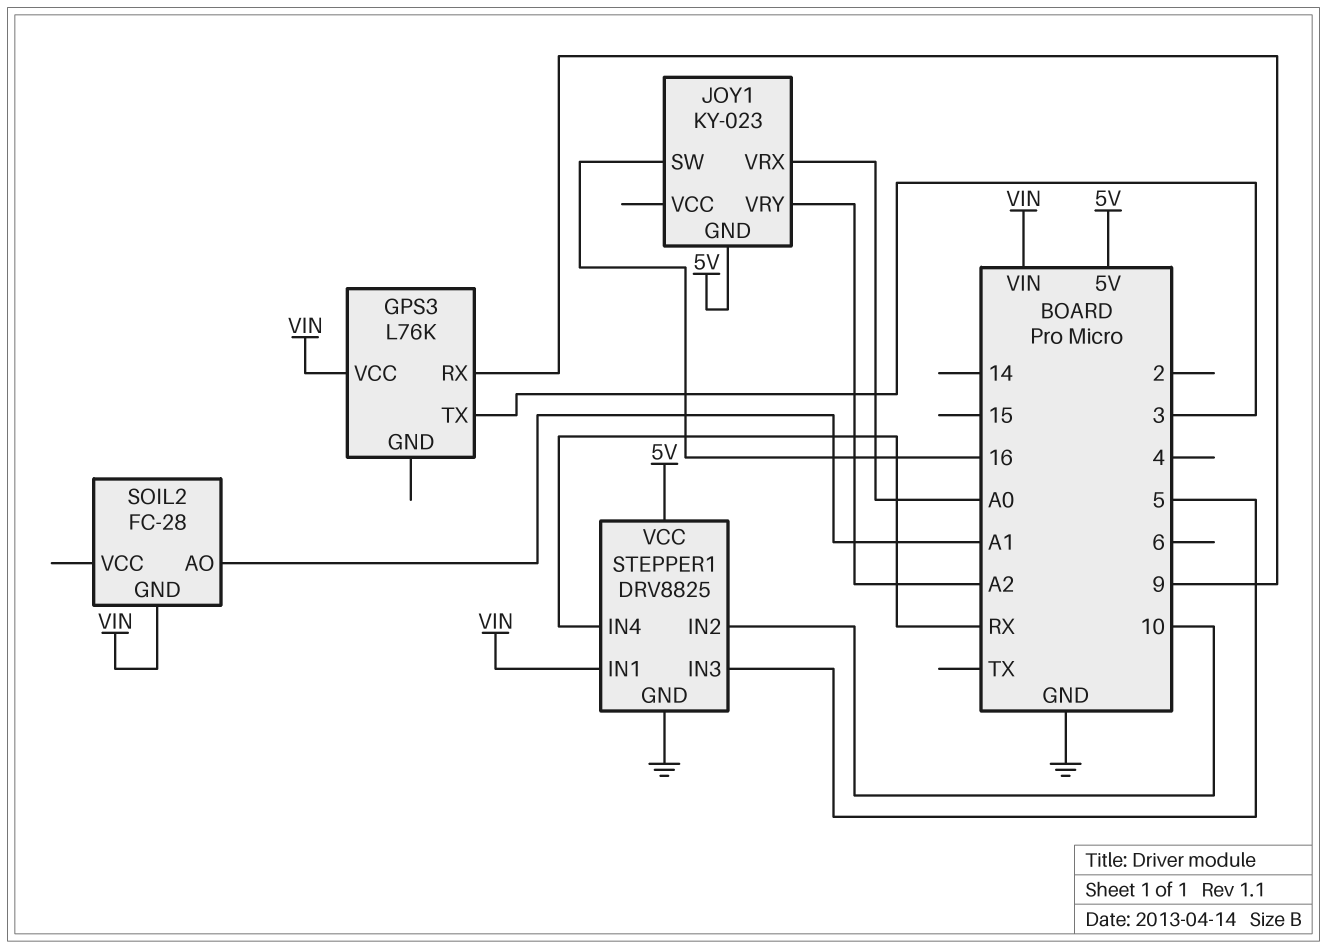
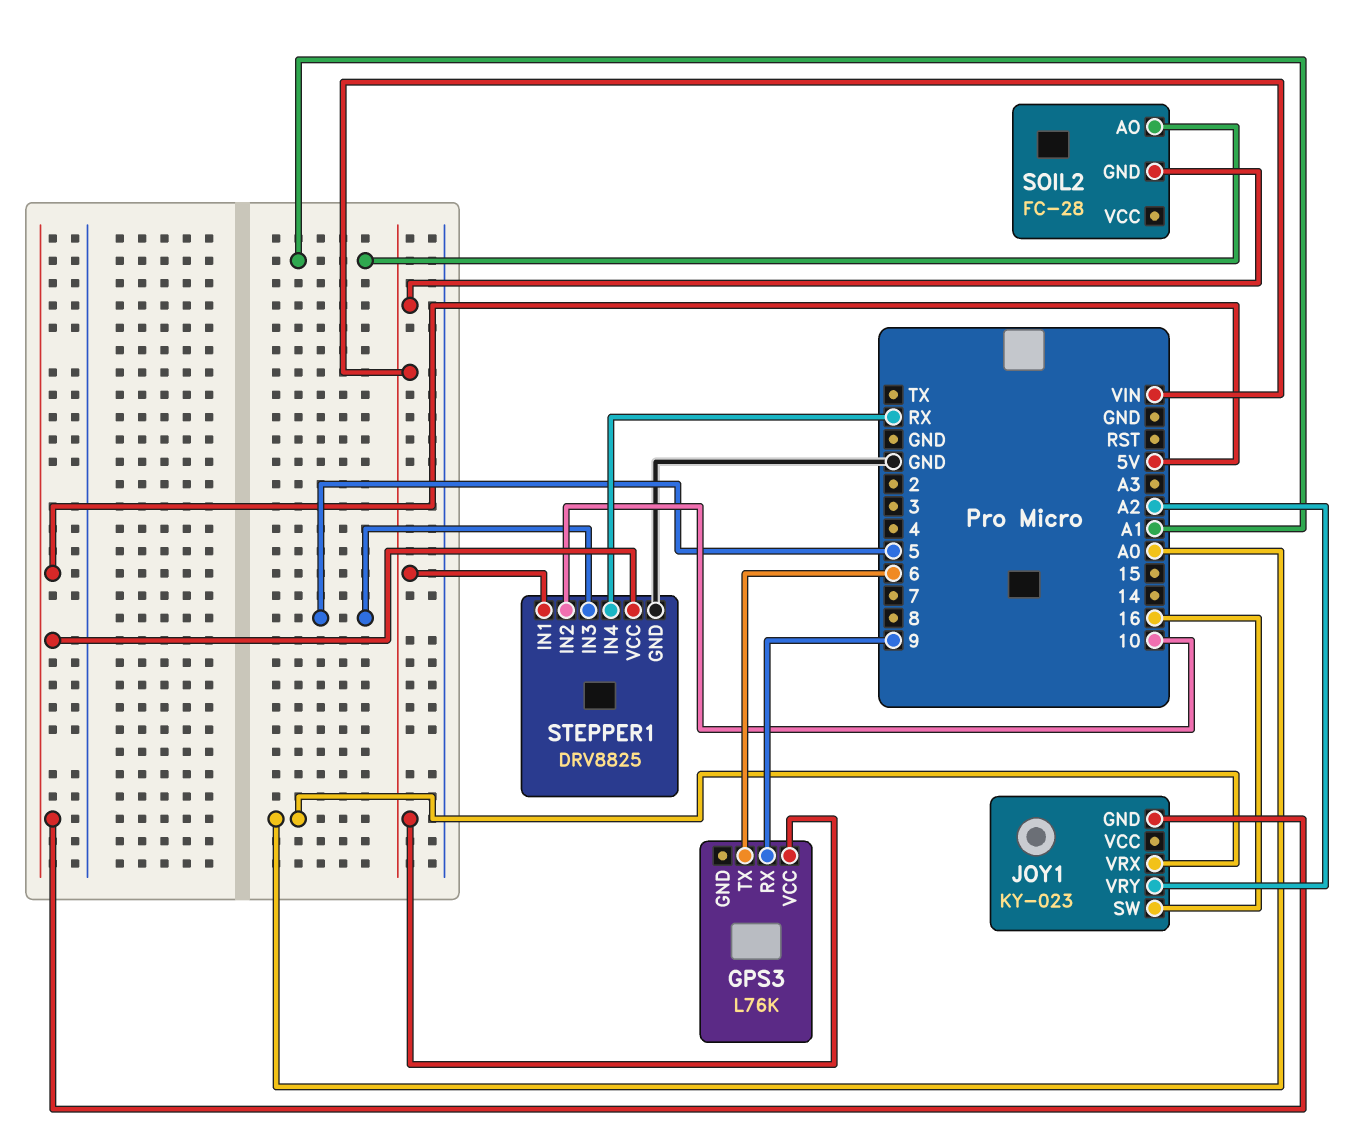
GPS3 pin TX: 3 -> 6

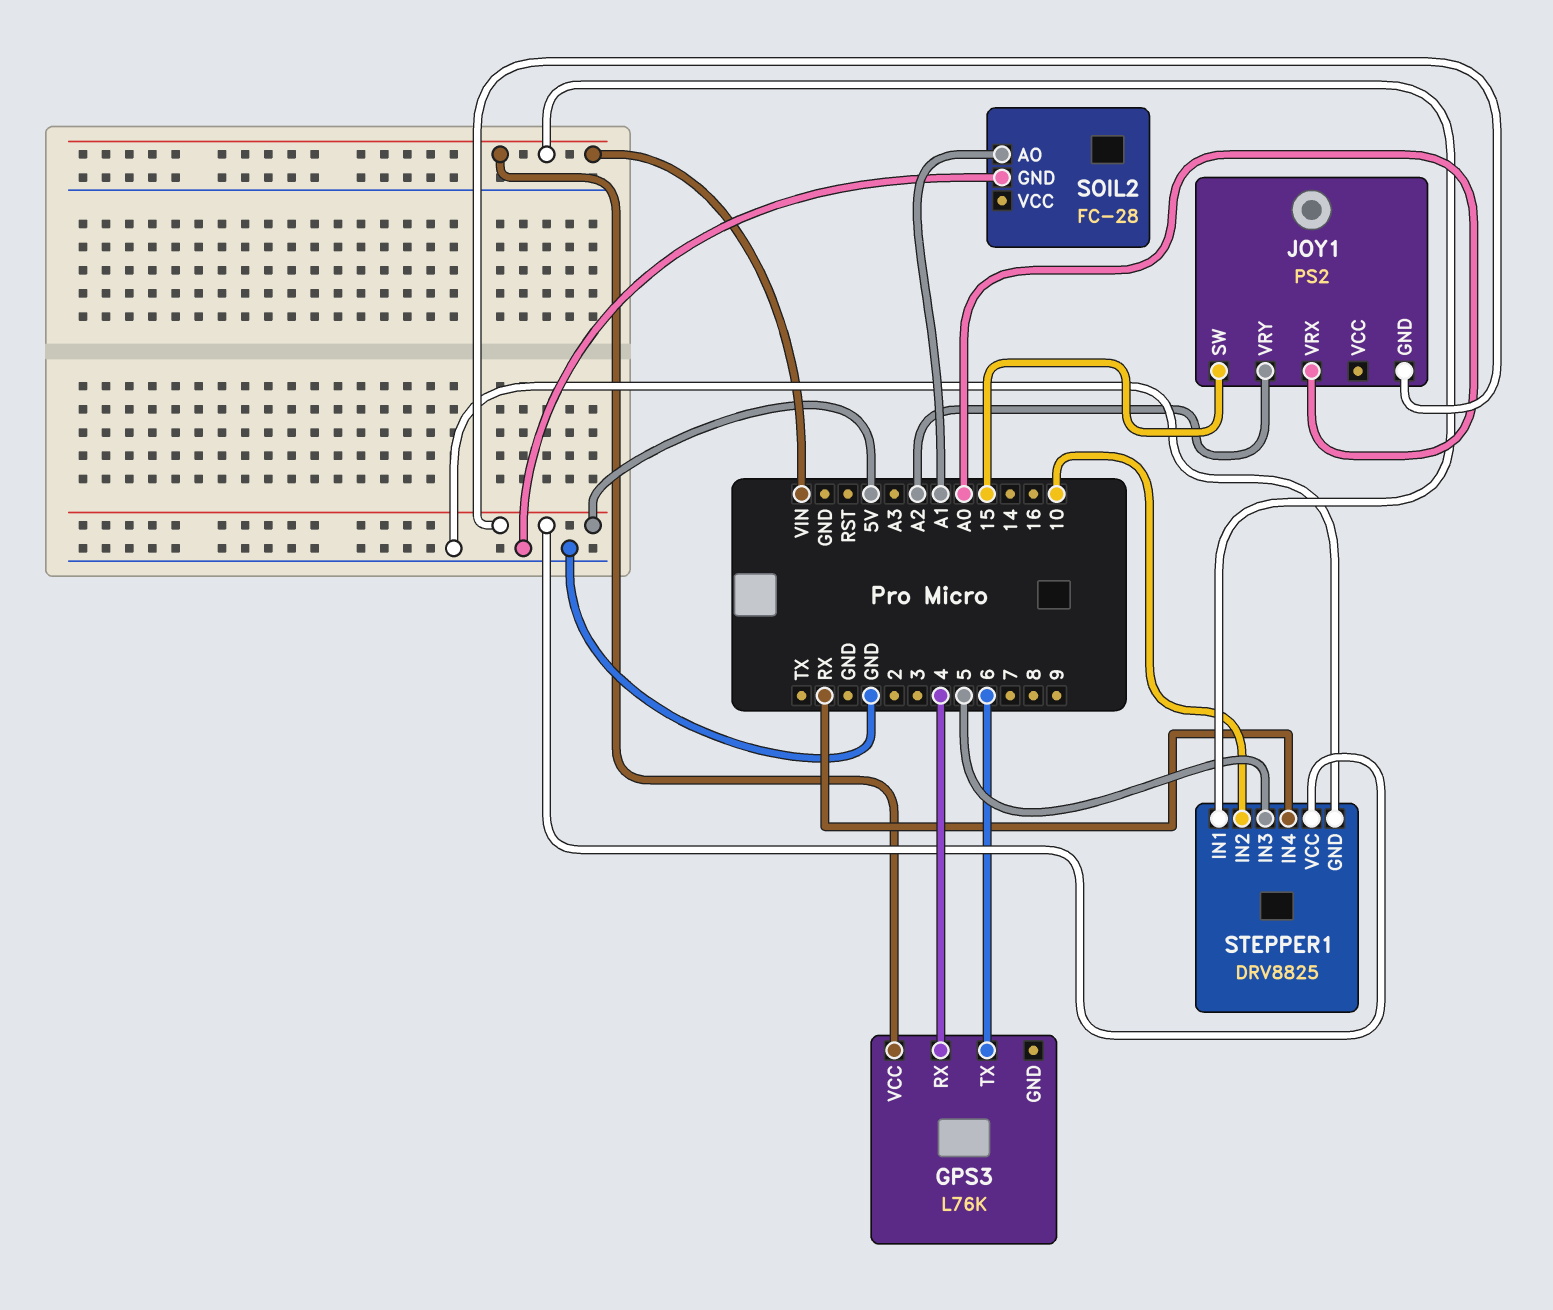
GPS3 pin RX: 9 -> 4
JOY1: KY-023 -> PS2
JOY1 pin SW: 16 -> 15
SOIL2 pin GND: VIN -> GND

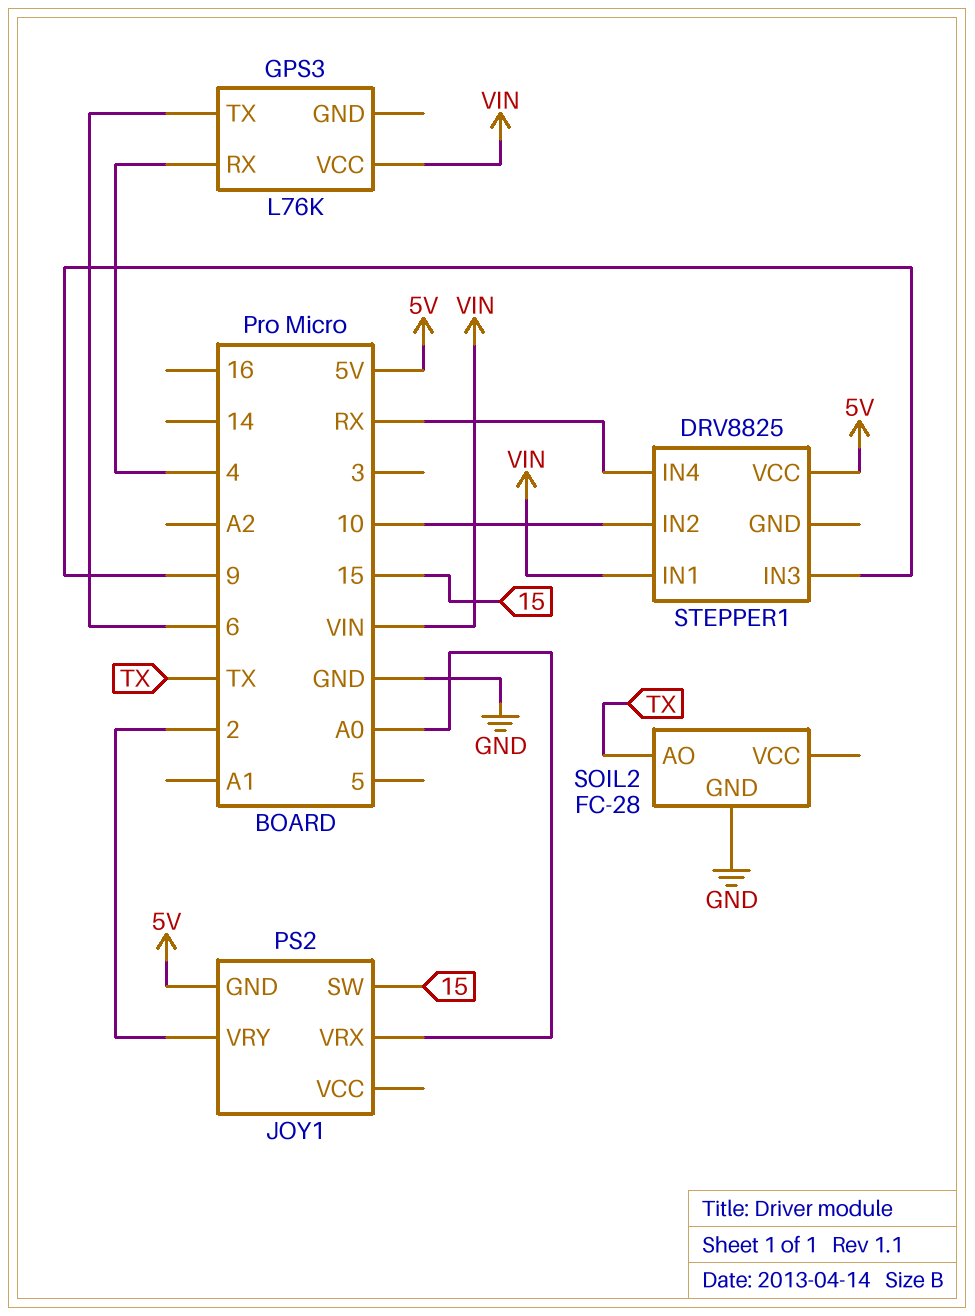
JOY1 pin VRY: A2 -> 2
SOIL2 pin AO: A1 -> TX
STEPPER1 pin GND: GND -> none
STEPPER1 pin IN3: 5 -> 9

